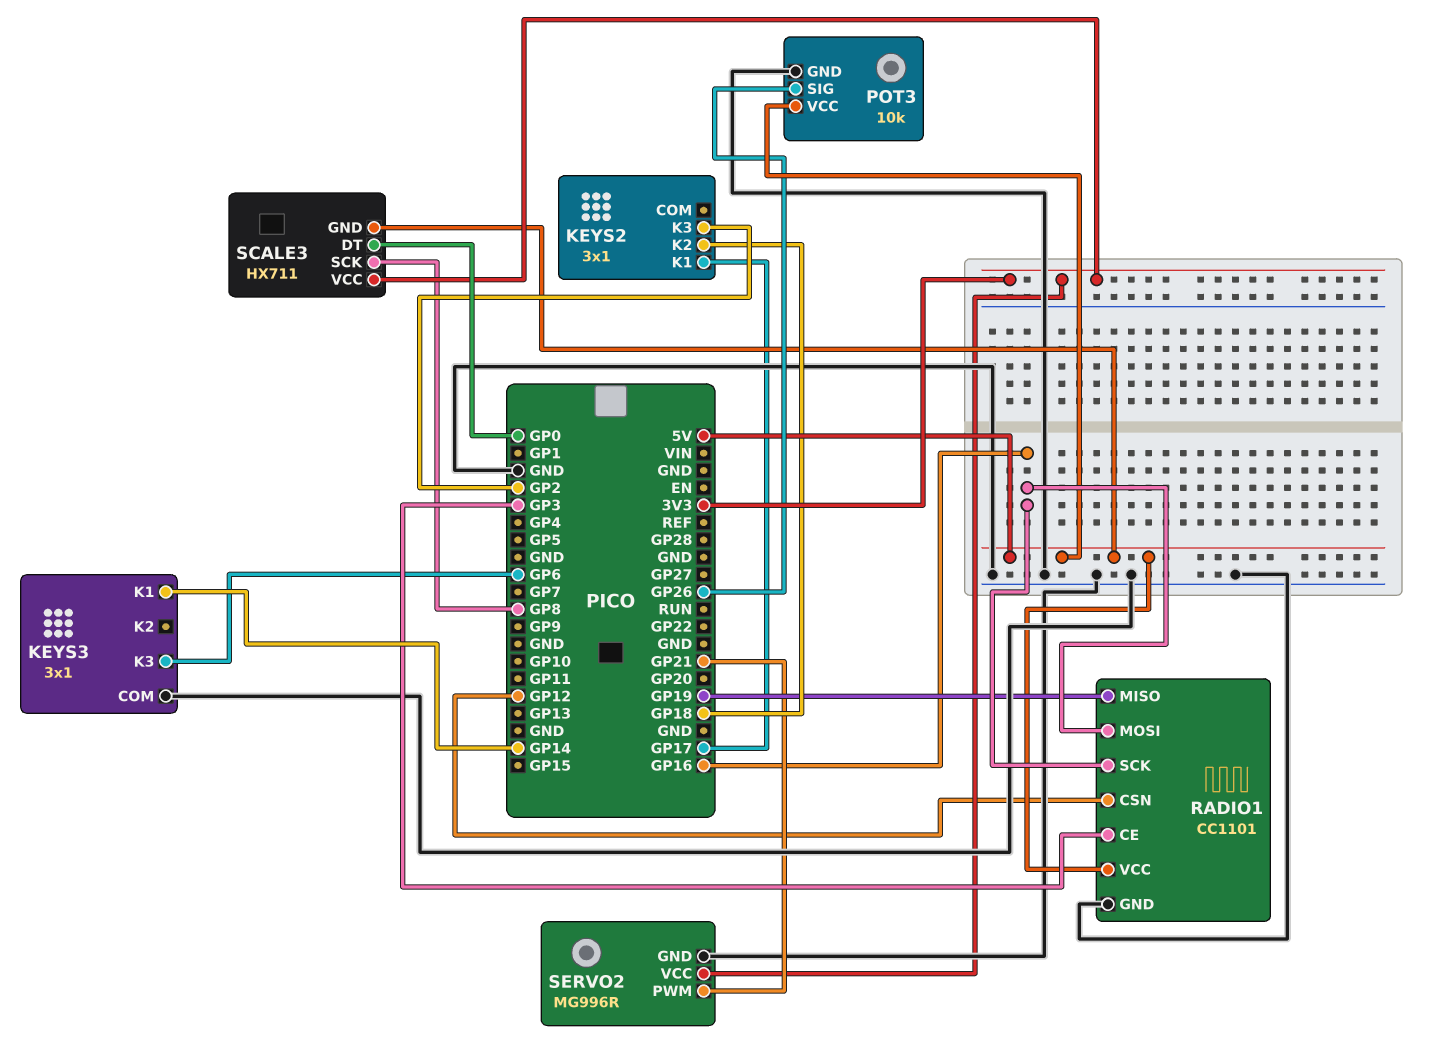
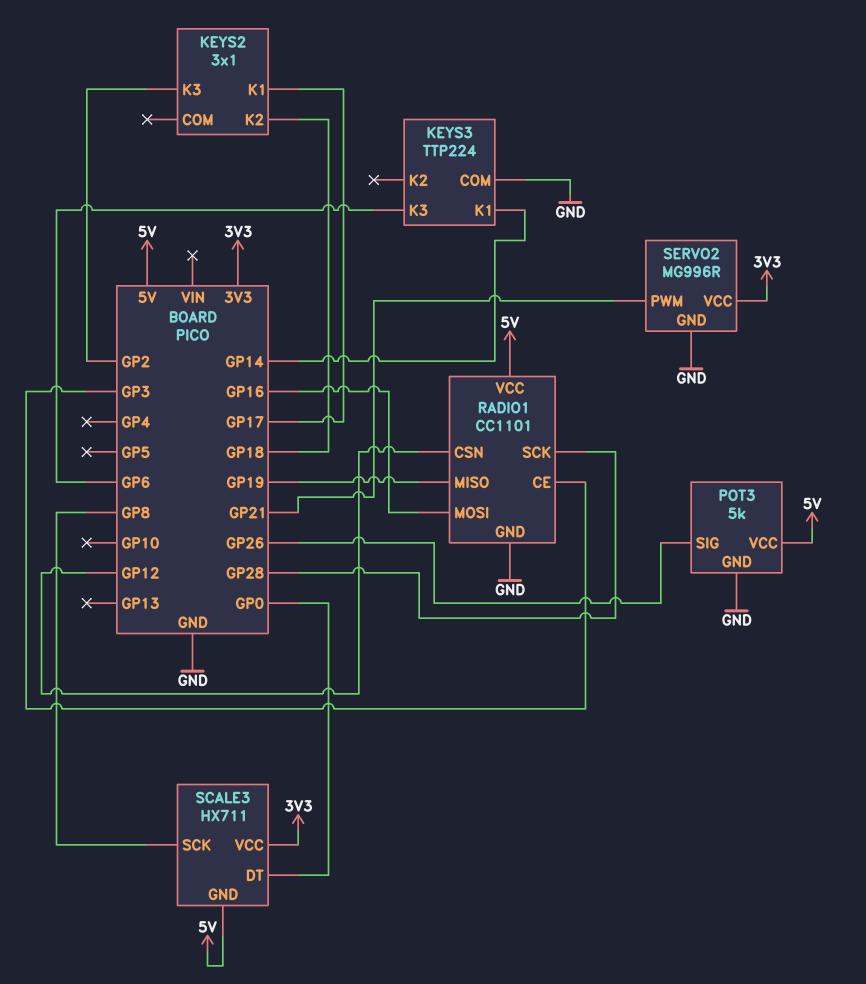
KEYS3: 3x1 -> TTP224
POT3: 10k -> 5k
RADIO1 pin SCK: GP16 -> GP28

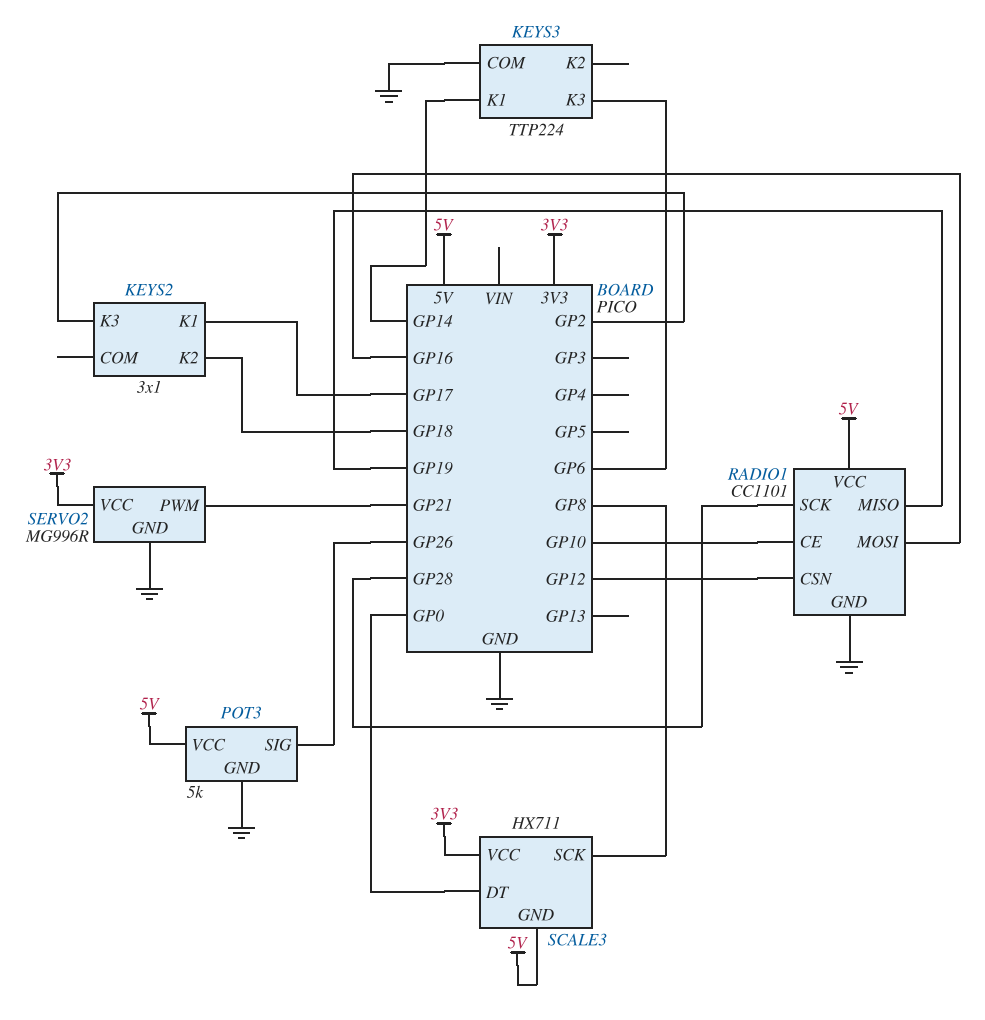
RADIO1 pin CE: GP3 -> GP10

